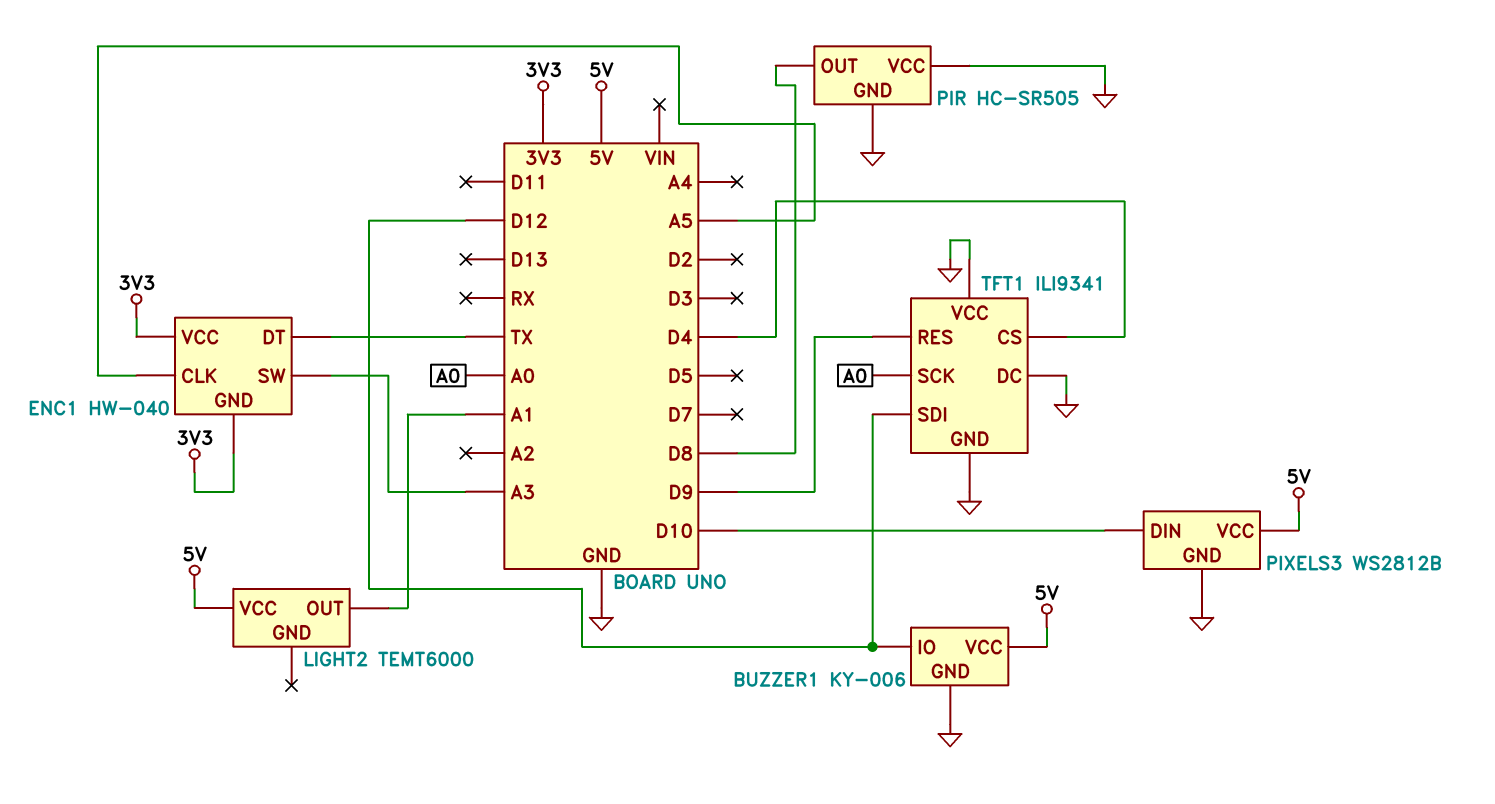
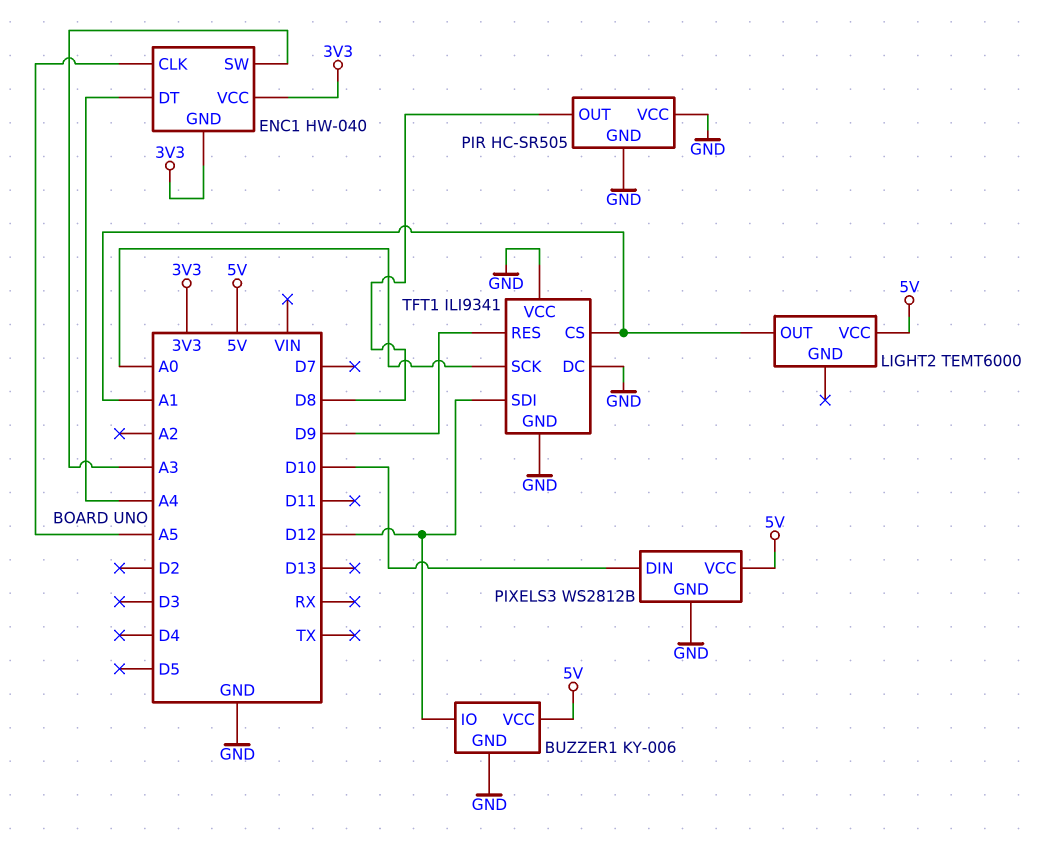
ENC1 pin DT: TX -> A4
TFT1 pin CS: D4 -> A1

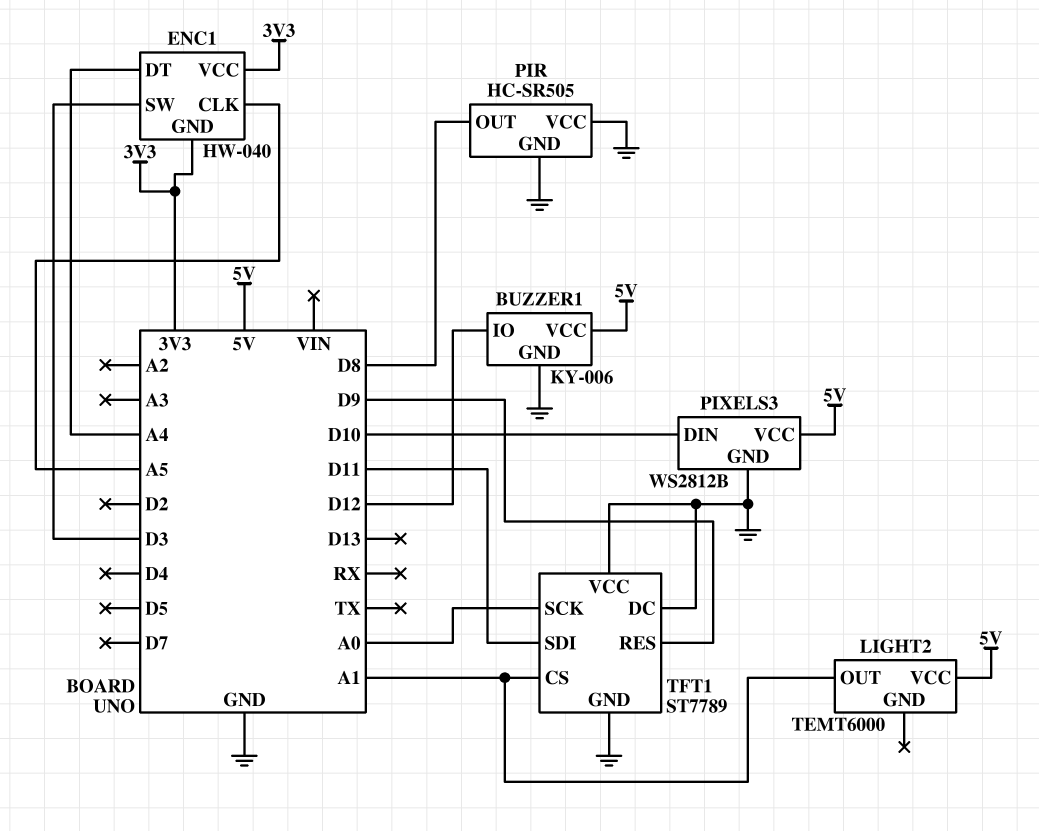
ENC1 pin SW: A3 -> D3
TFT1: ILI9341 -> ST7789
TFT1 pin SDI: D12 -> D11

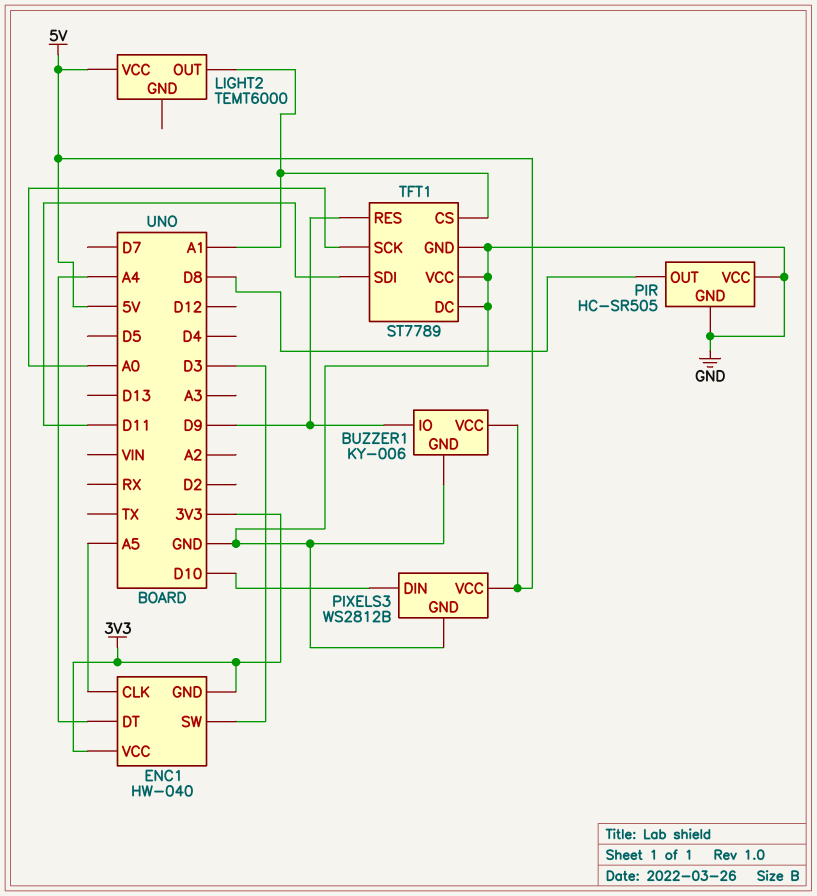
BUZZER1 pin IO: D12 -> D9

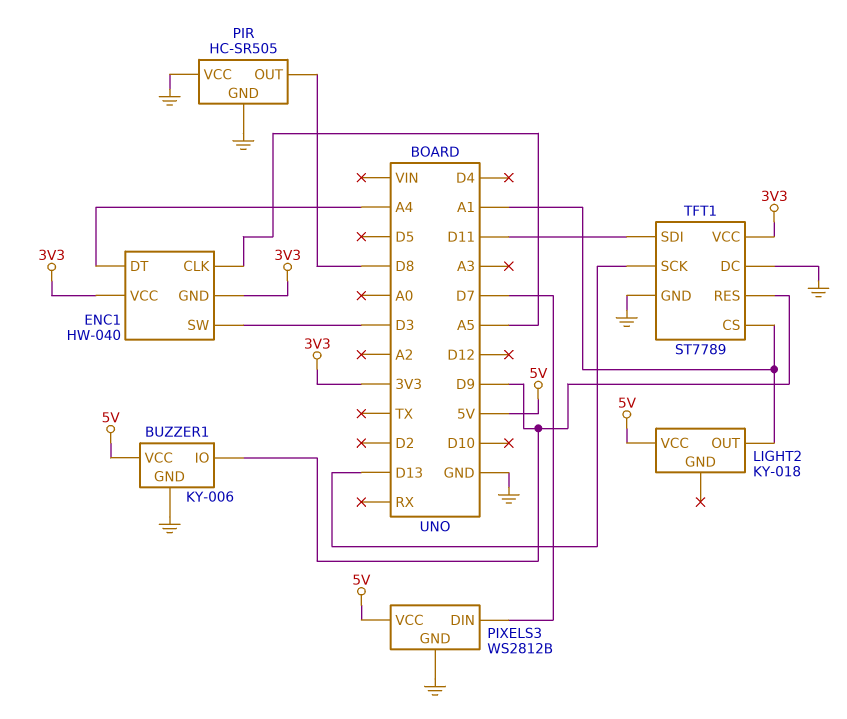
LIGHT2: TEMT6000 -> KY-018
PIXELS3 pin DIN: D10 -> D7
TFT1 pin SCK: A0 -> D13
TFT1 pin VCC: GND -> 3V3

